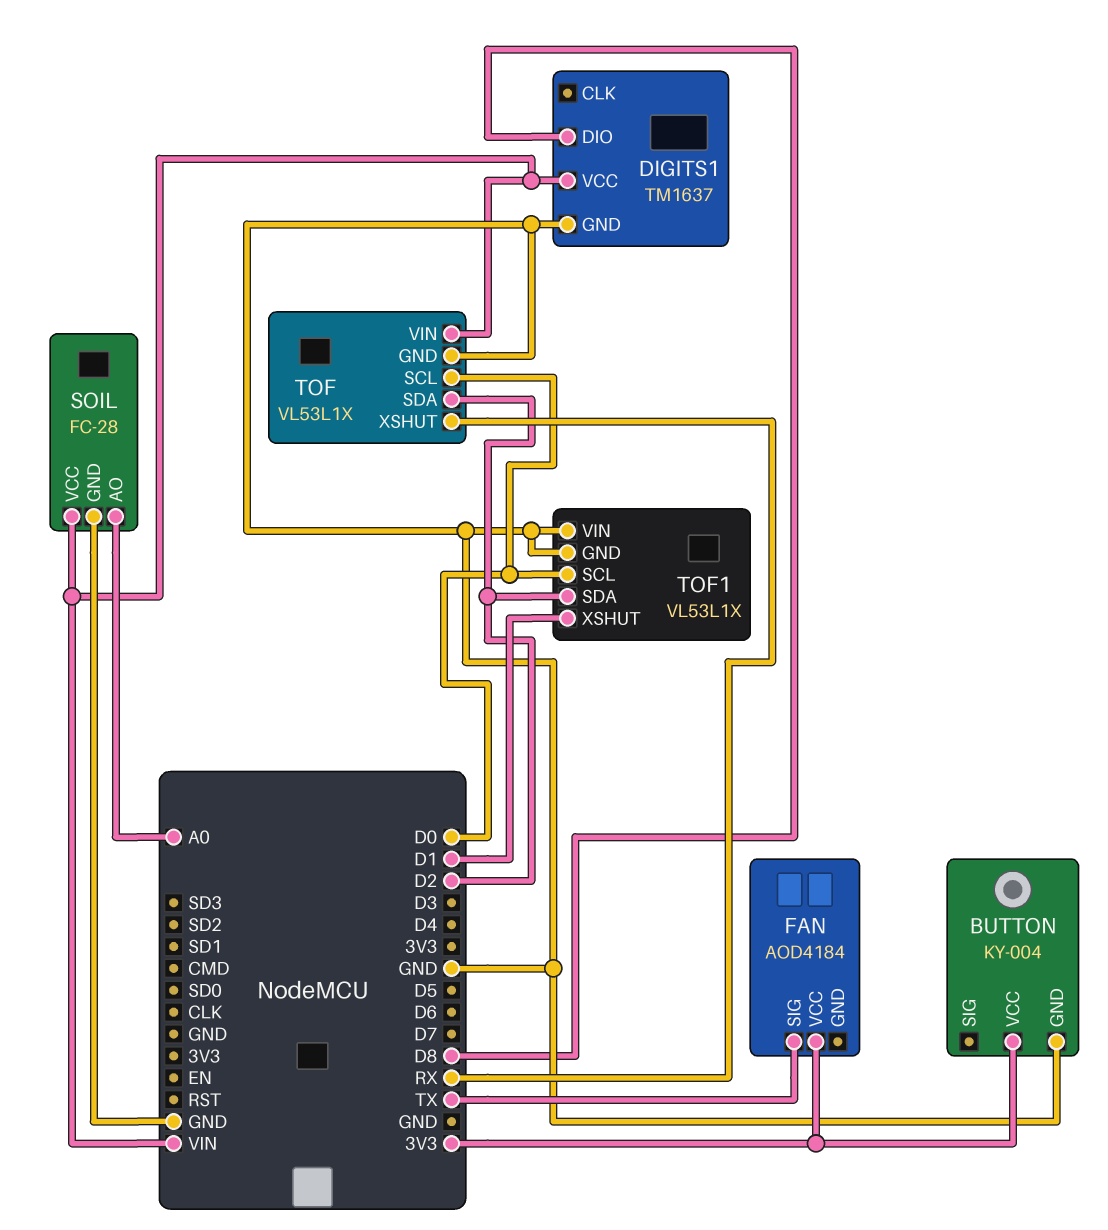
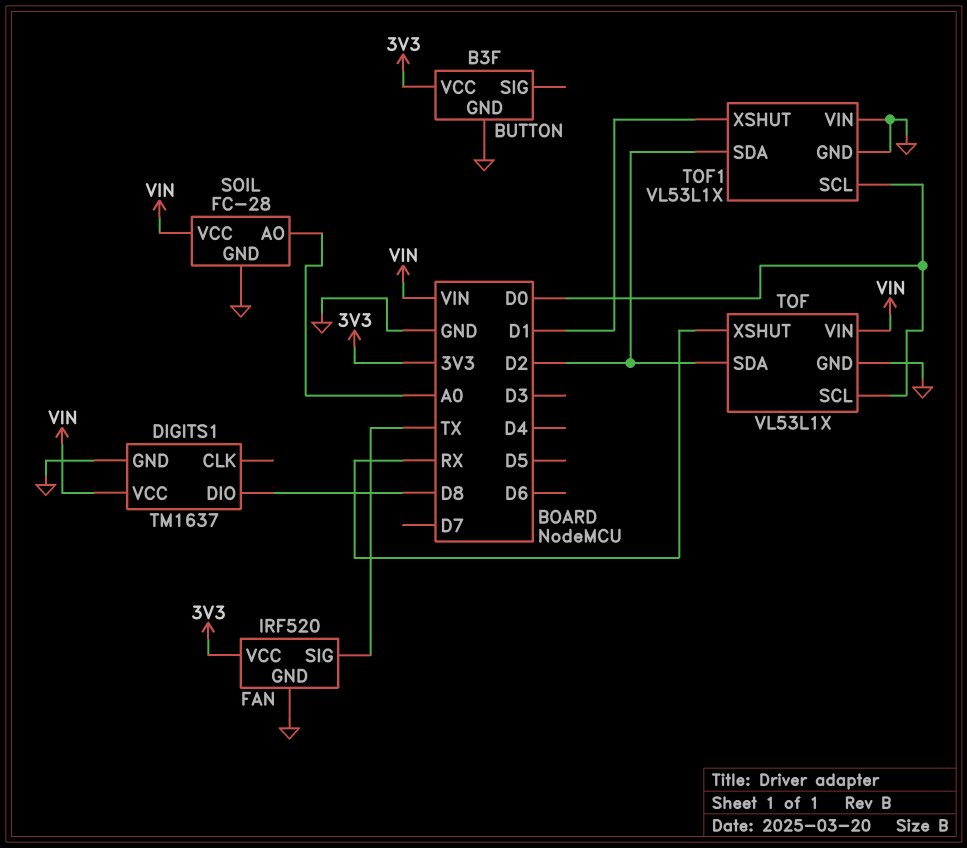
BUTTON: KY-004 -> B3F
FAN: AOD4184 -> IRF520
FAN pin GND: none -> GND

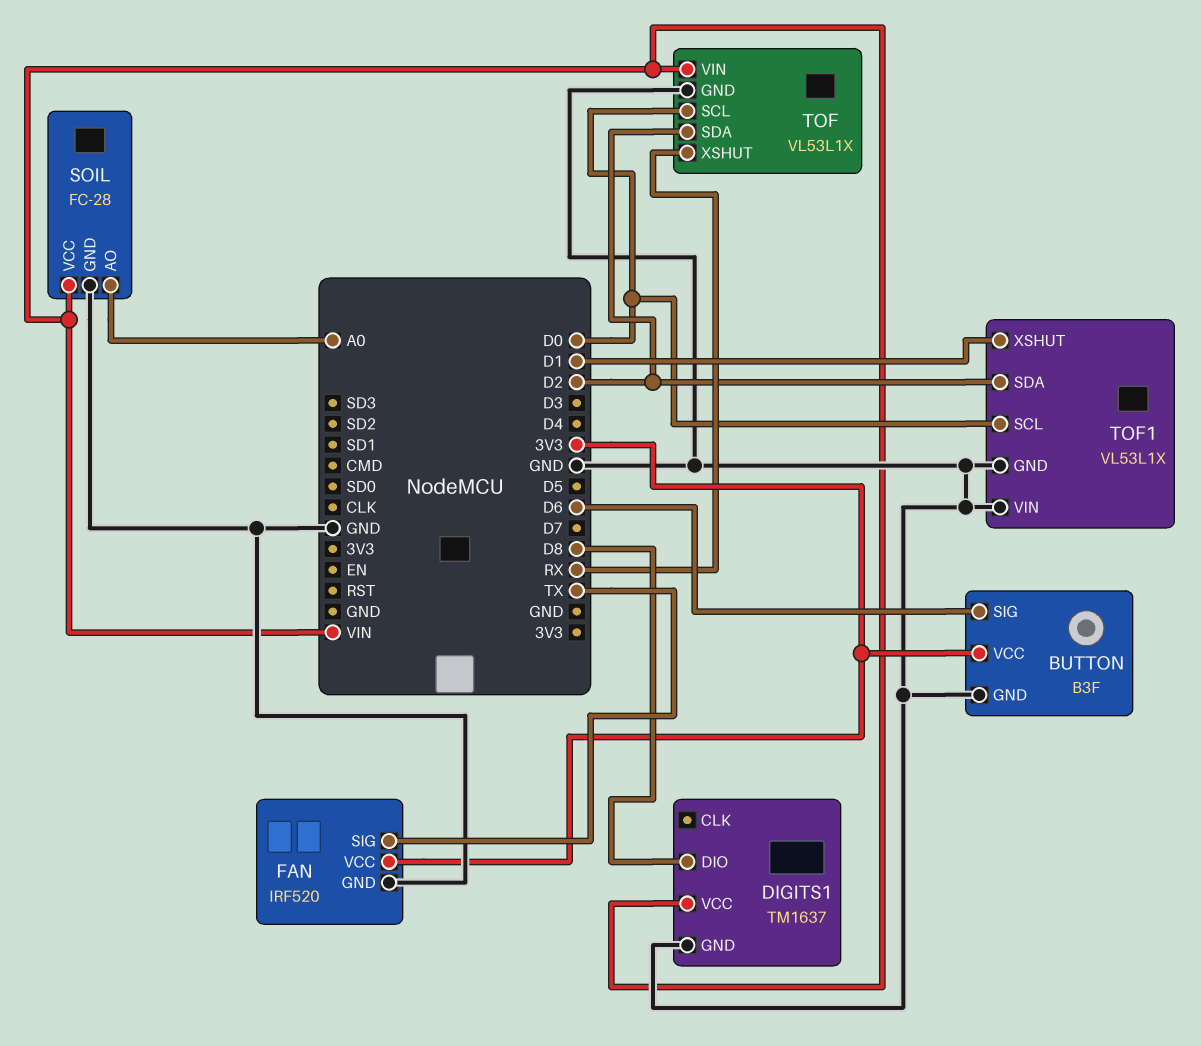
BUTTON pin SIG: none -> D6

